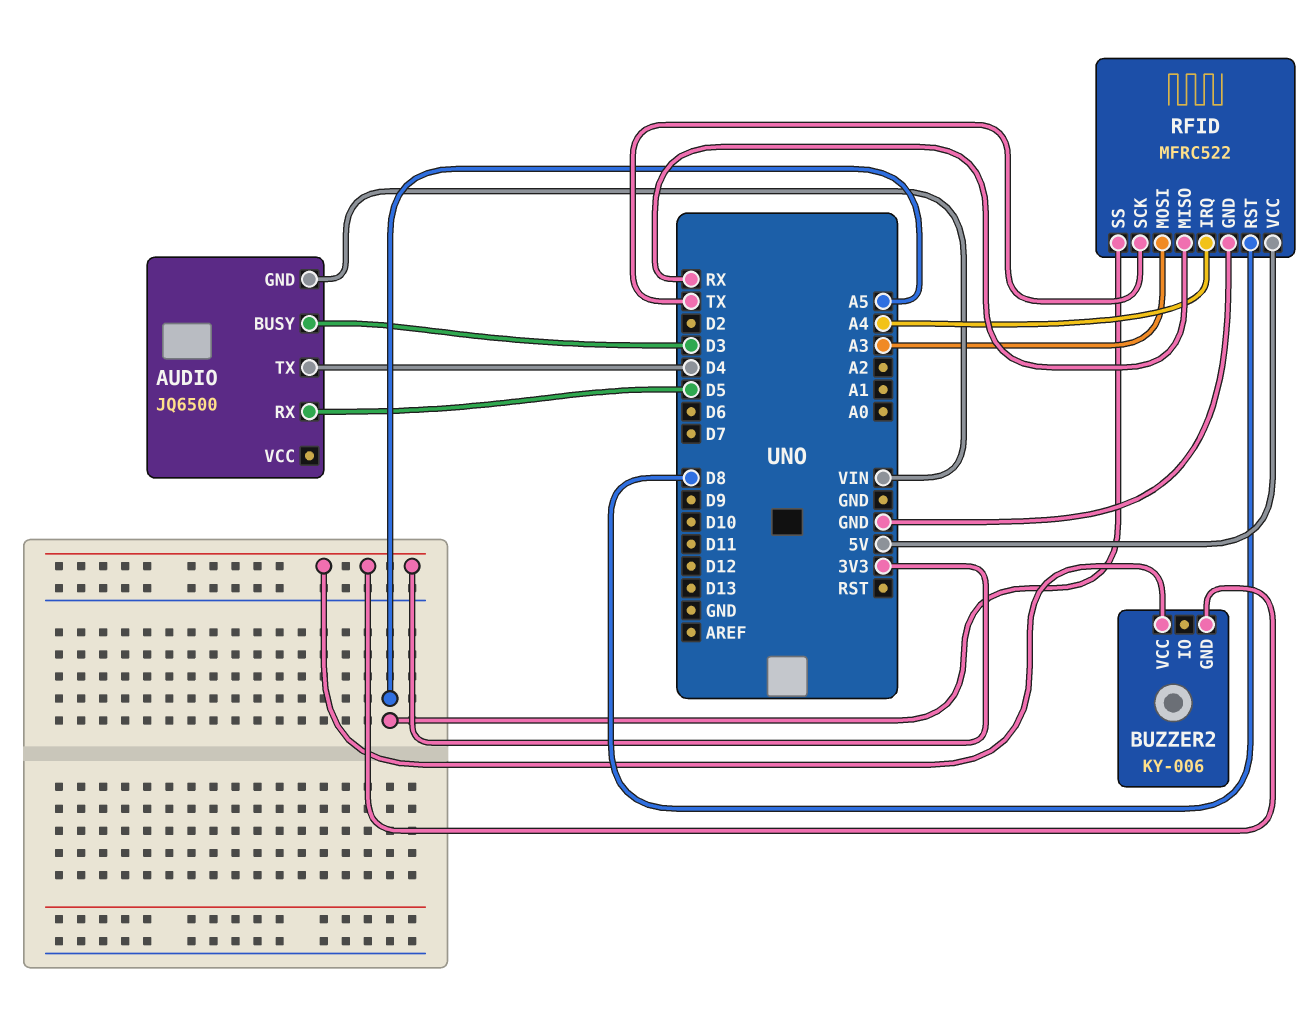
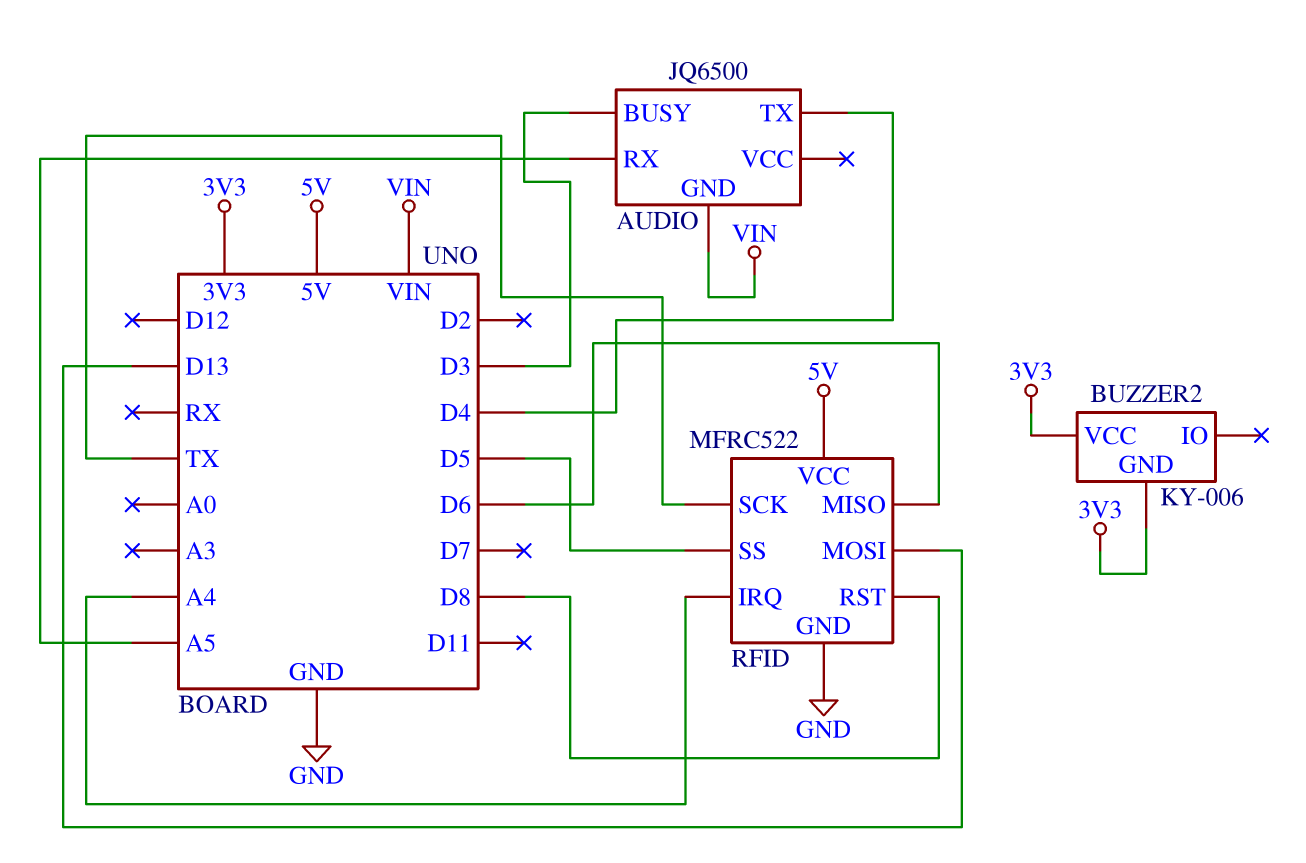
AUDIO pin RX: D5 -> A5
RFID pin MISO: RX -> D6
RFID pin MOSI: A3 -> D13
RFID pin SS: A5 -> D5

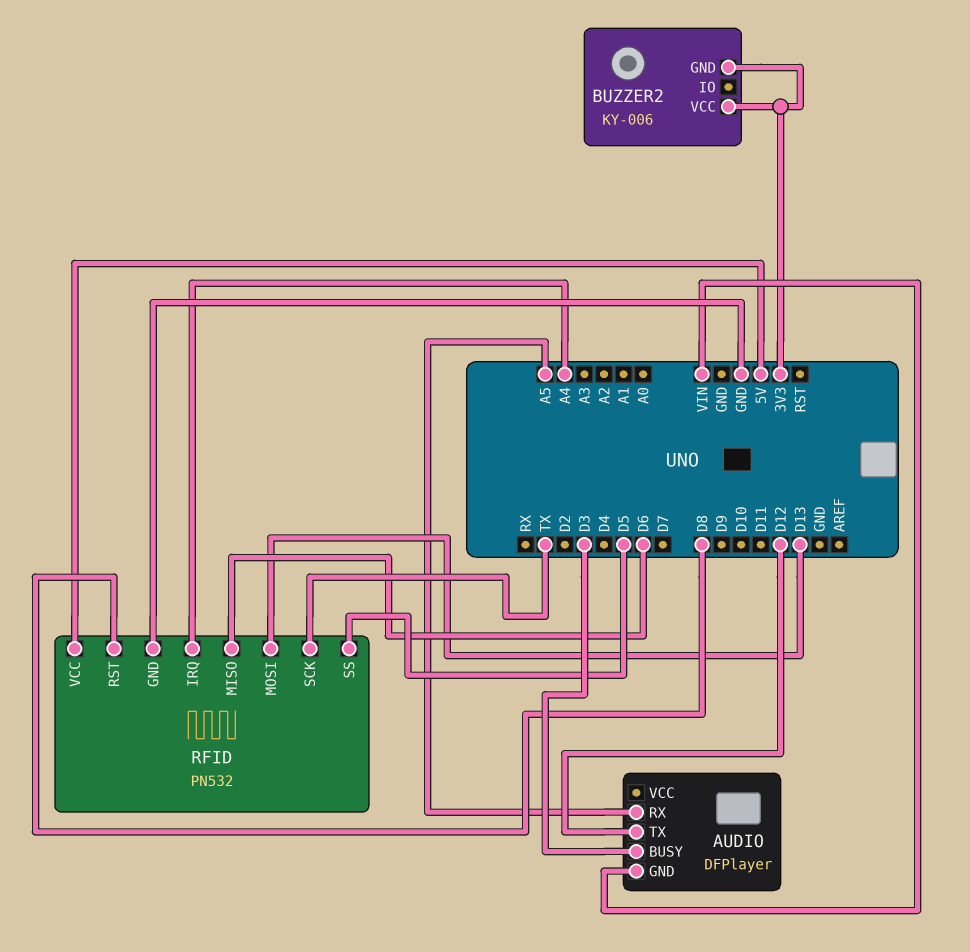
AUDIO: JQ6500 -> DFPlayer
AUDIO pin TX: D4 -> D12
RFID: MFRC522 -> PN532

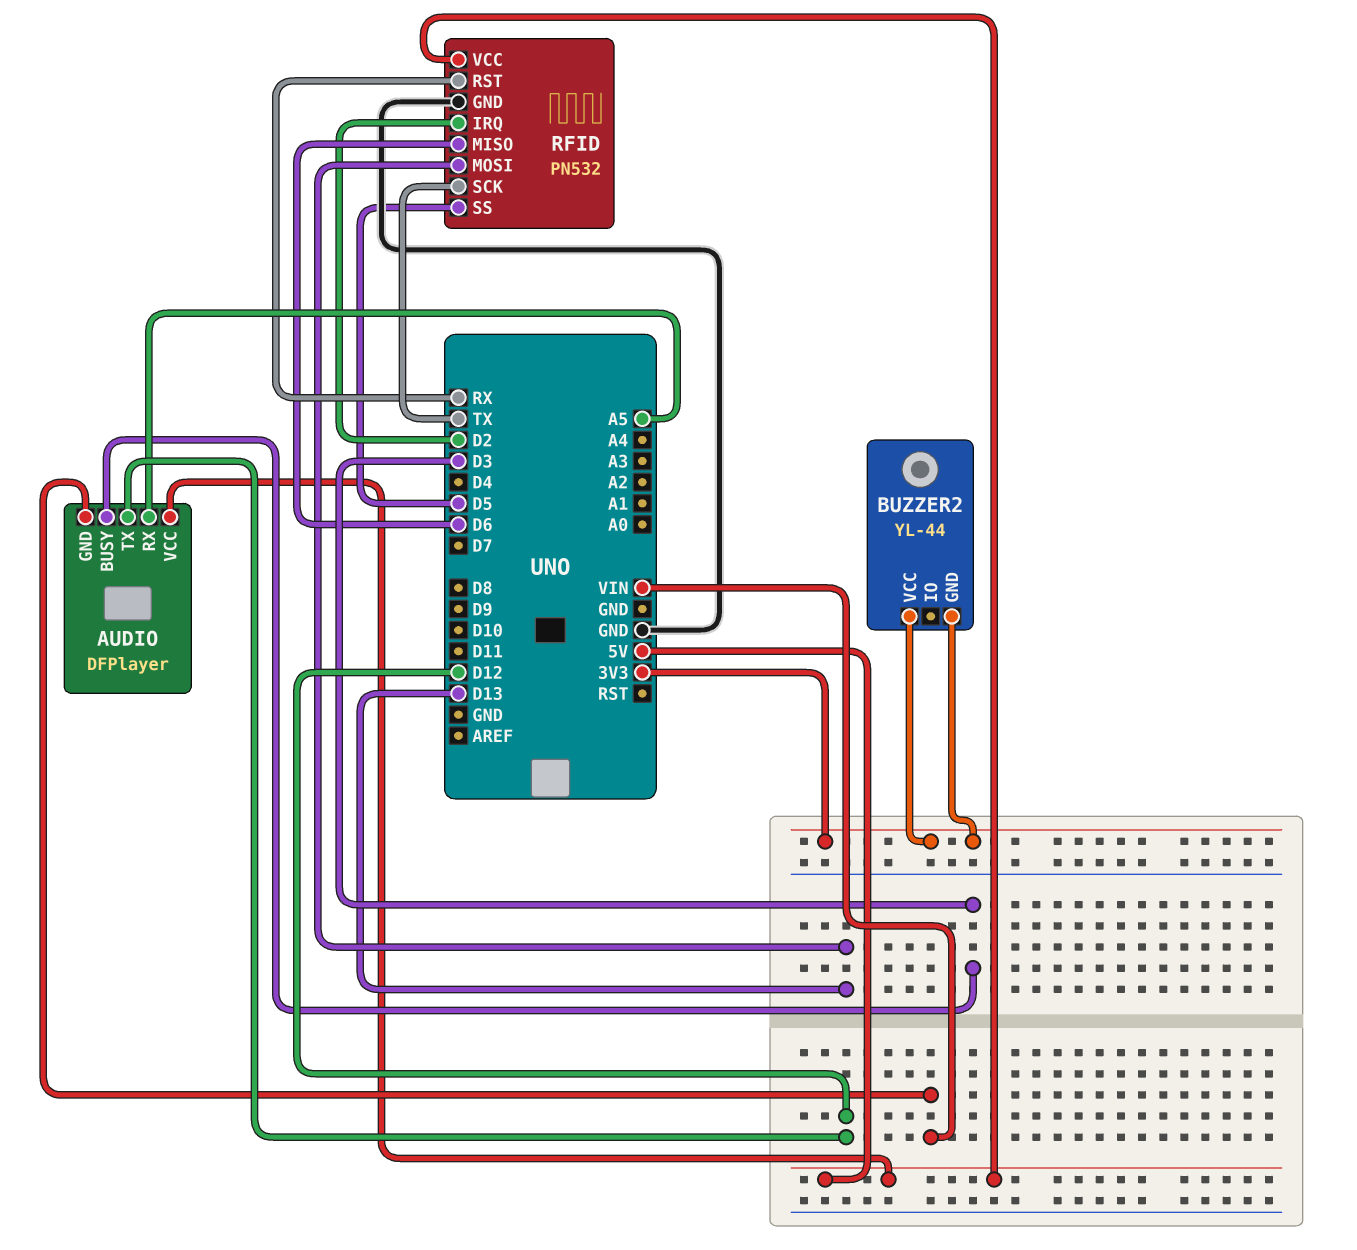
AUDIO pin VCC: none -> 5V
BUZZER2: KY-006 -> YL-44
RFID pin IRQ: A4 -> D2
RFID pin RST: D8 -> RX

